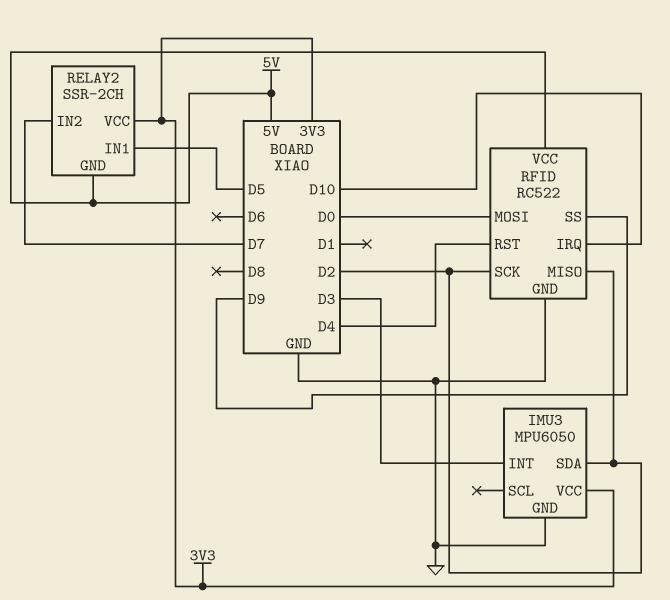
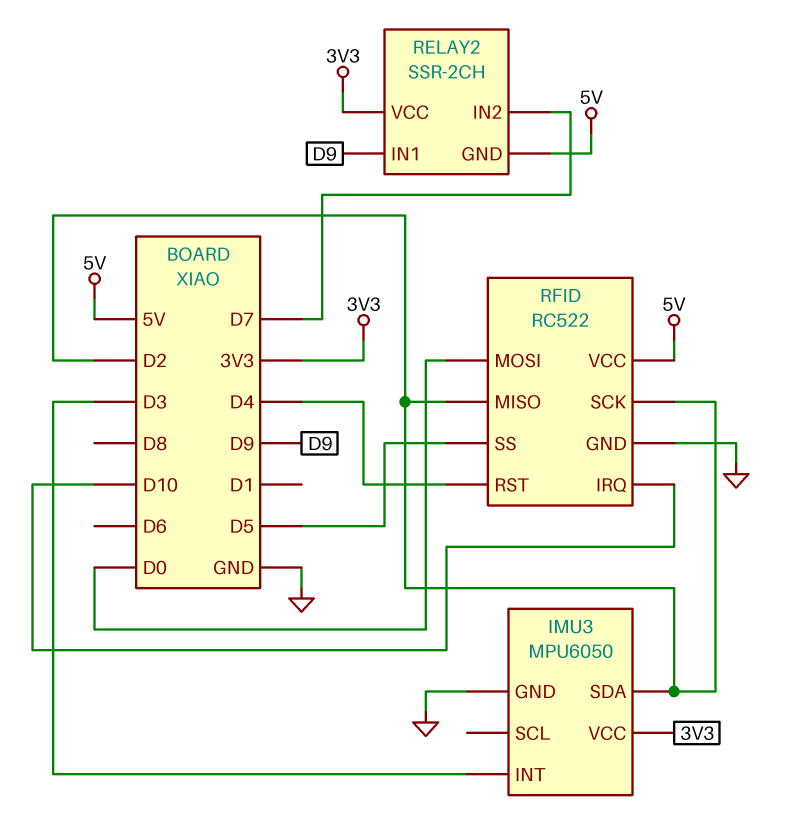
RELAY2 pin IN1: D5 -> D9
RFID pin SS: D9 -> D5

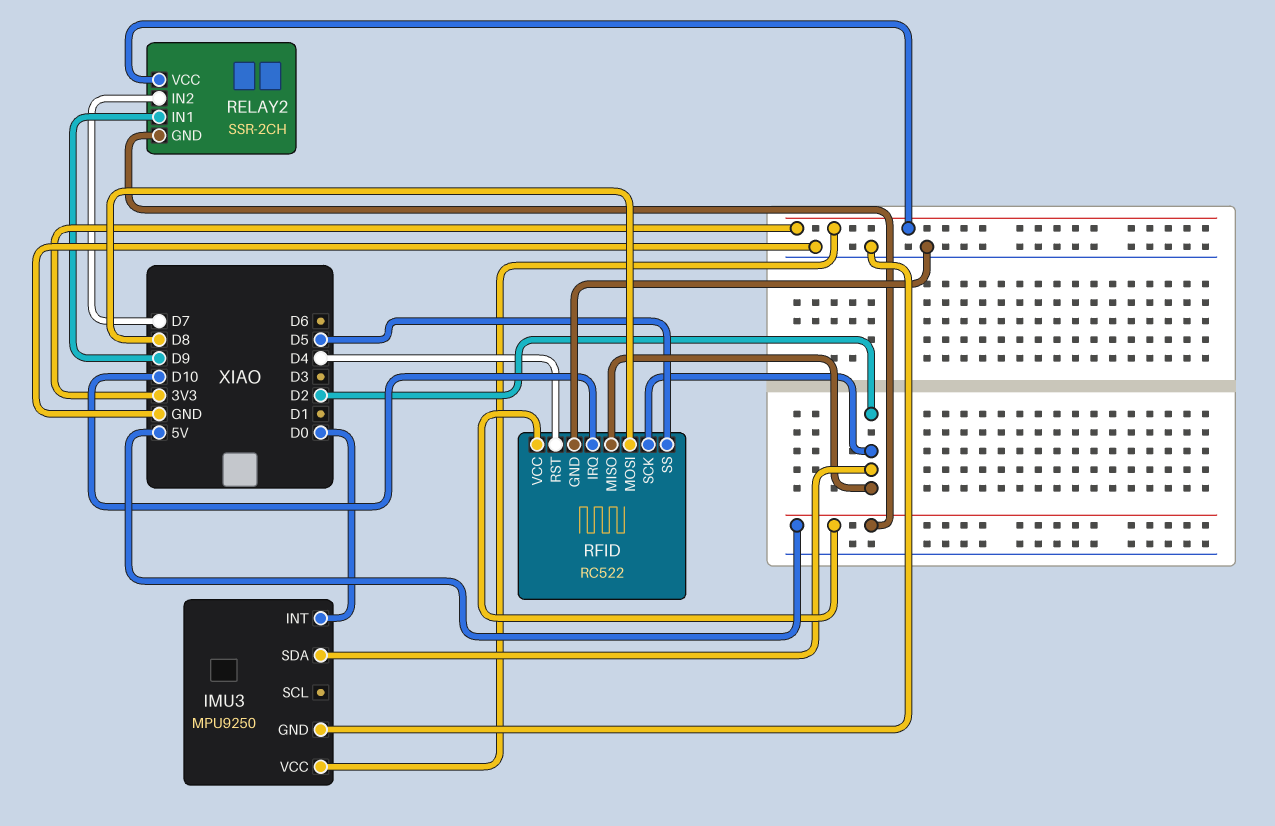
IMU3: MPU6050 -> MPU9250
IMU3 pin INT: D3 -> D0
RFID pin MOSI: D0 -> D8

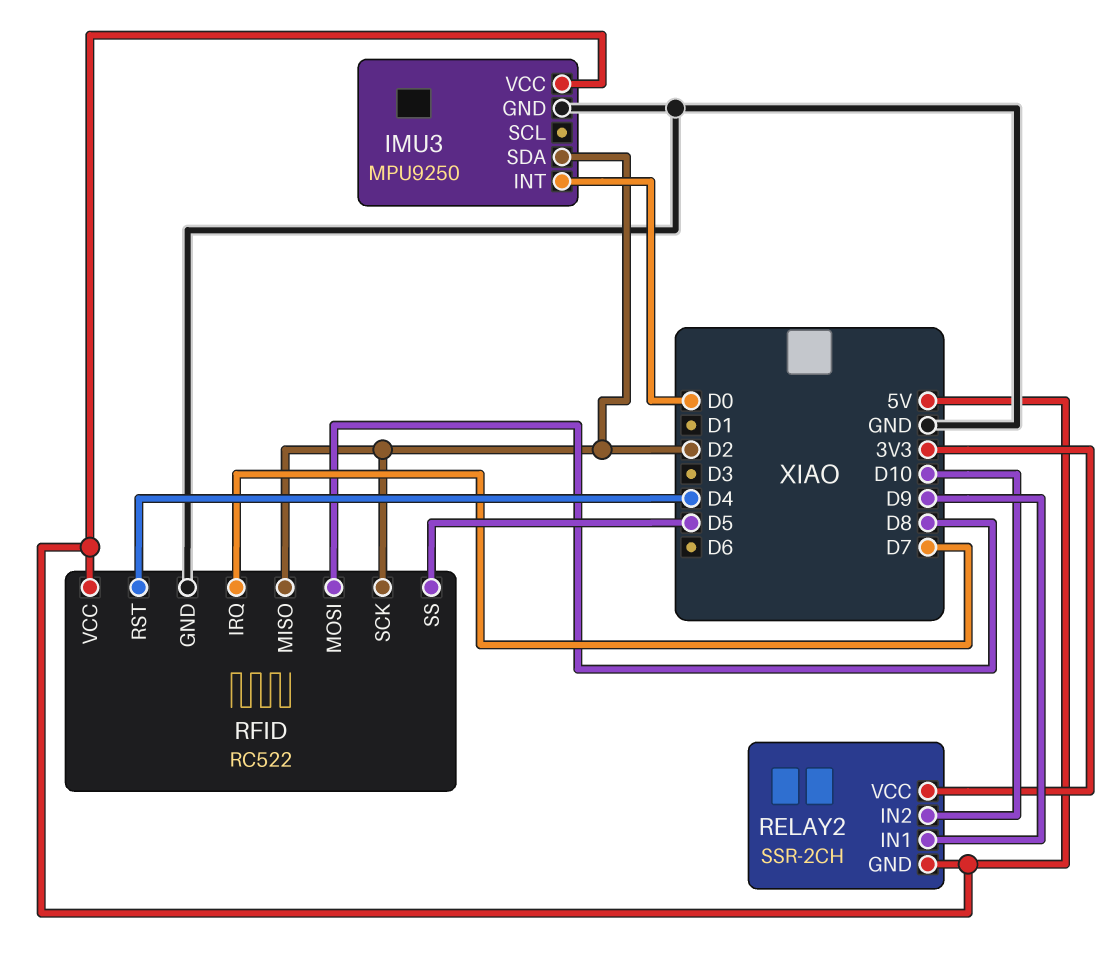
IMU3 pin VCC: 3V3 -> 5V
RELAY2 pin IN2: D7 -> D10
RFID pin IRQ: D10 -> D7

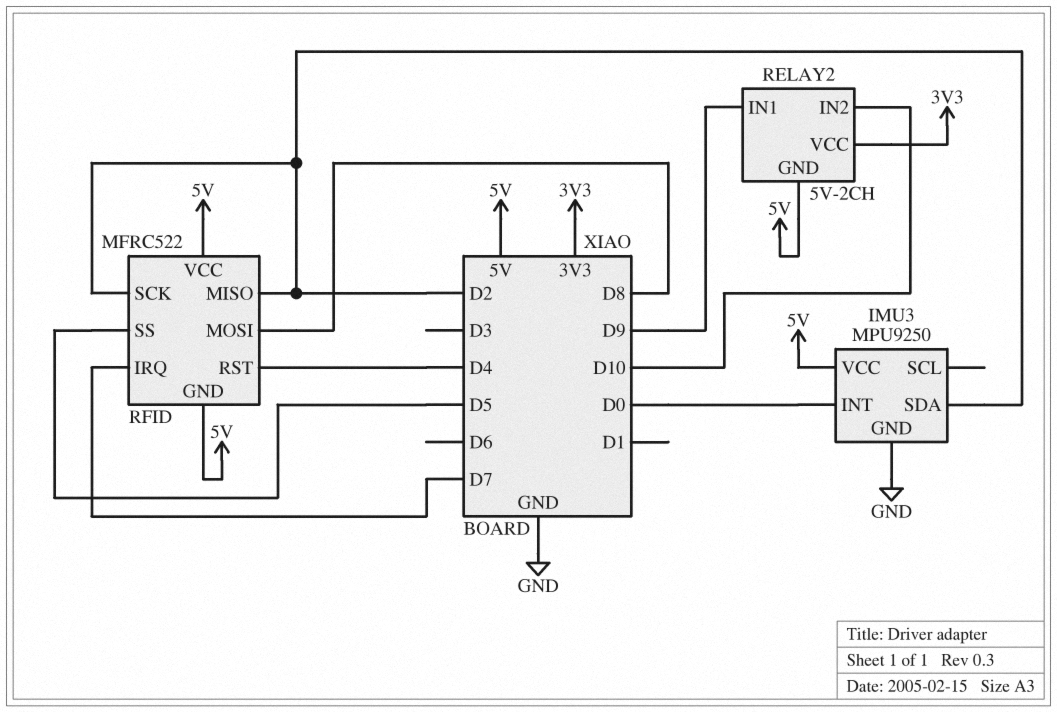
RELAY2: SSR-2CH -> 5V-2CH
RFID: RC522 -> MFRC522
RFID pin GND: GND -> 5V

